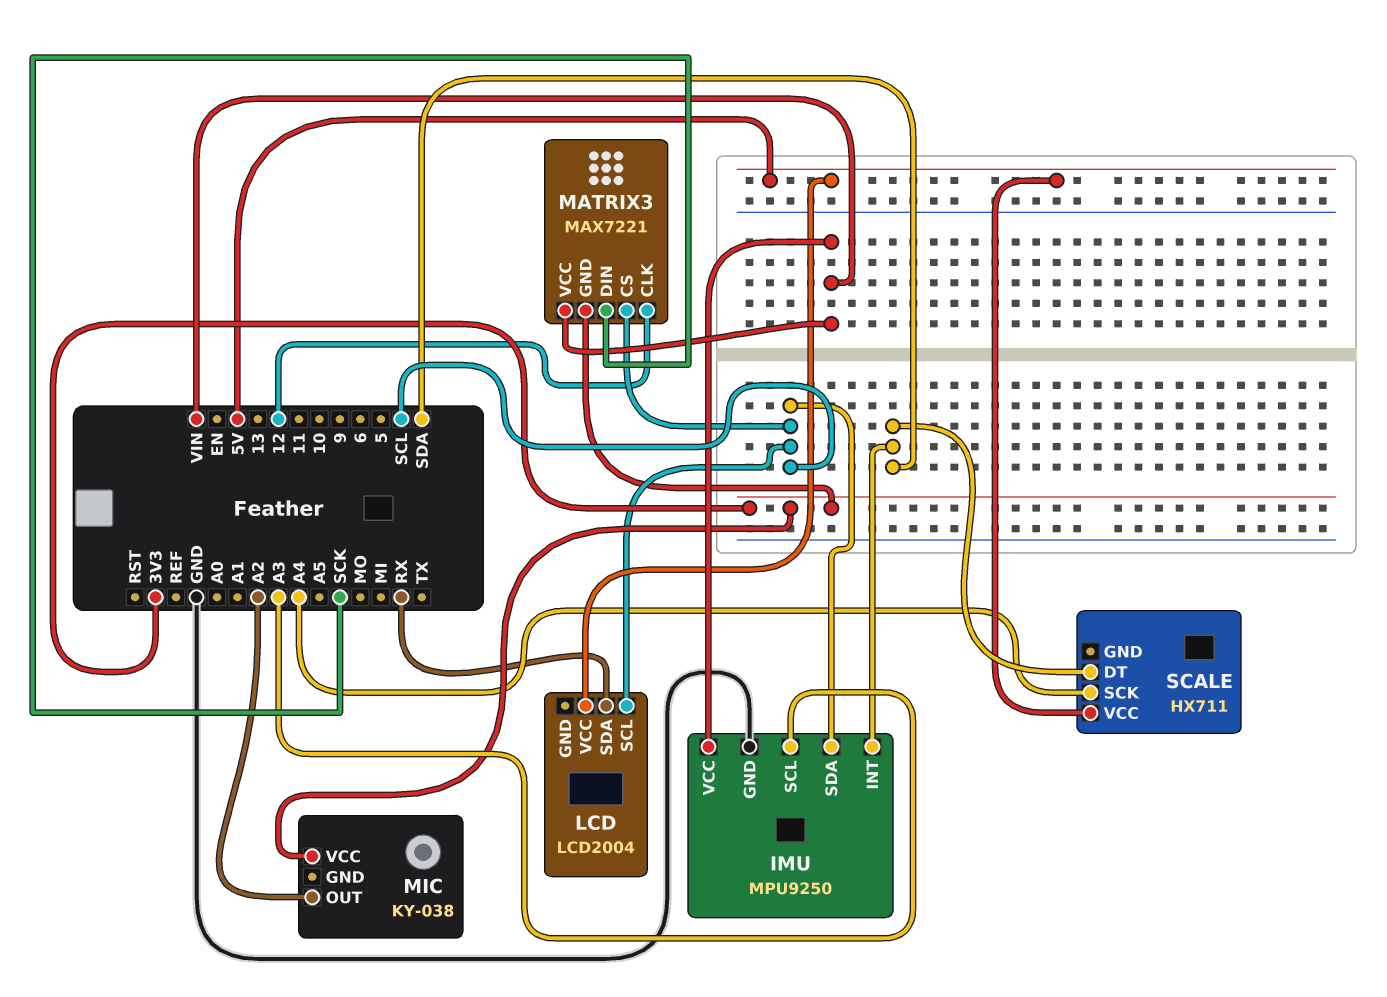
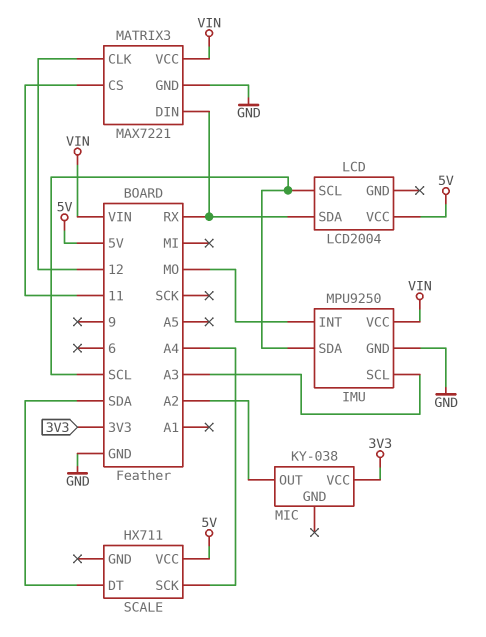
IMU pin INT: SDA -> MO
MATRIX3 pin CS: SCL -> 11
MATRIX3 pin DIN: SCK -> RX
MATRIX3 pin GND: 3V3 -> GND

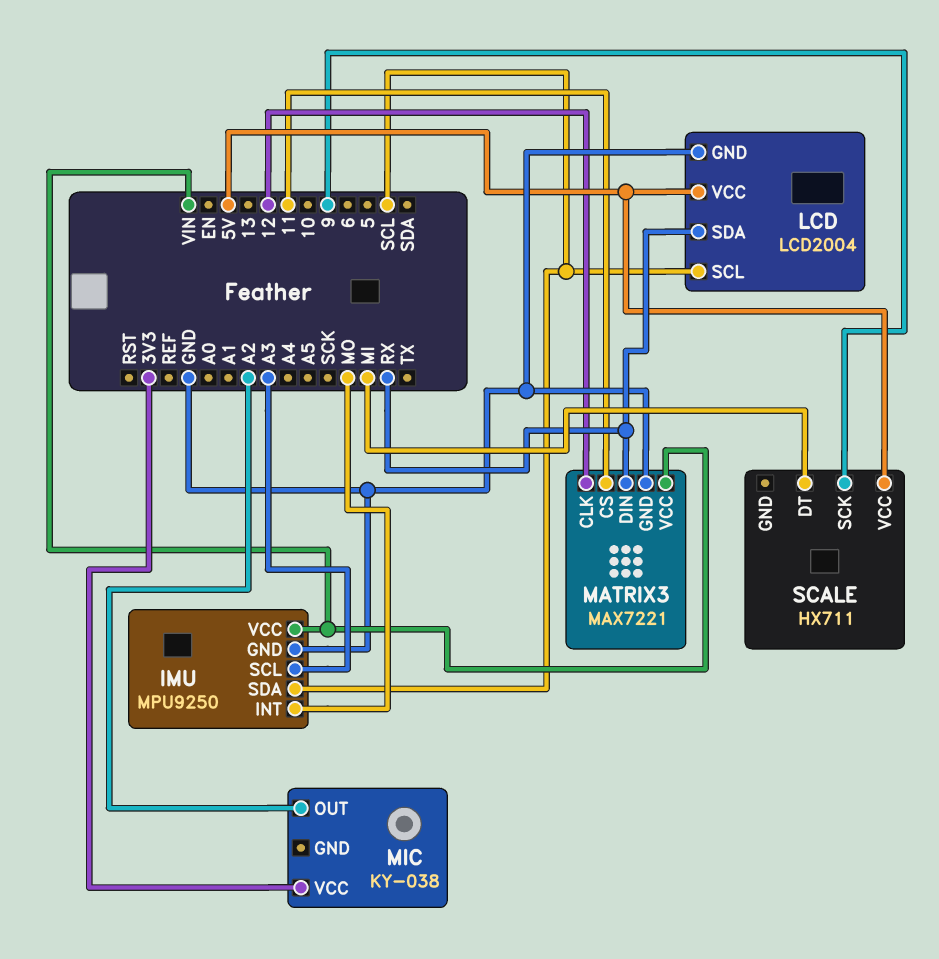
LCD pin GND: none -> GND
SCALE pin DT: SDA -> MI
SCALE pin SCK: A4 -> 9

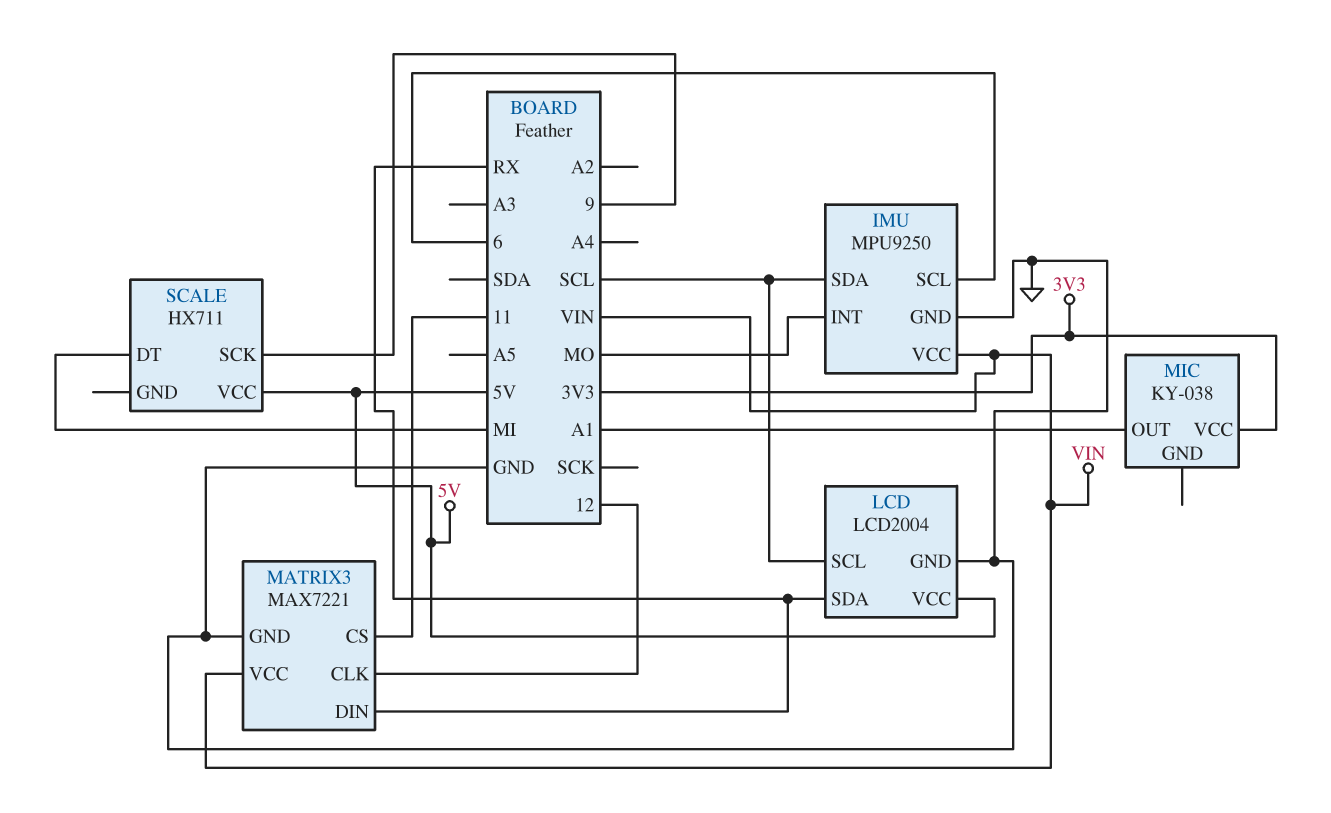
IMU pin SCL: A3 -> 6
MIC pin OUT: A2 -> A1

